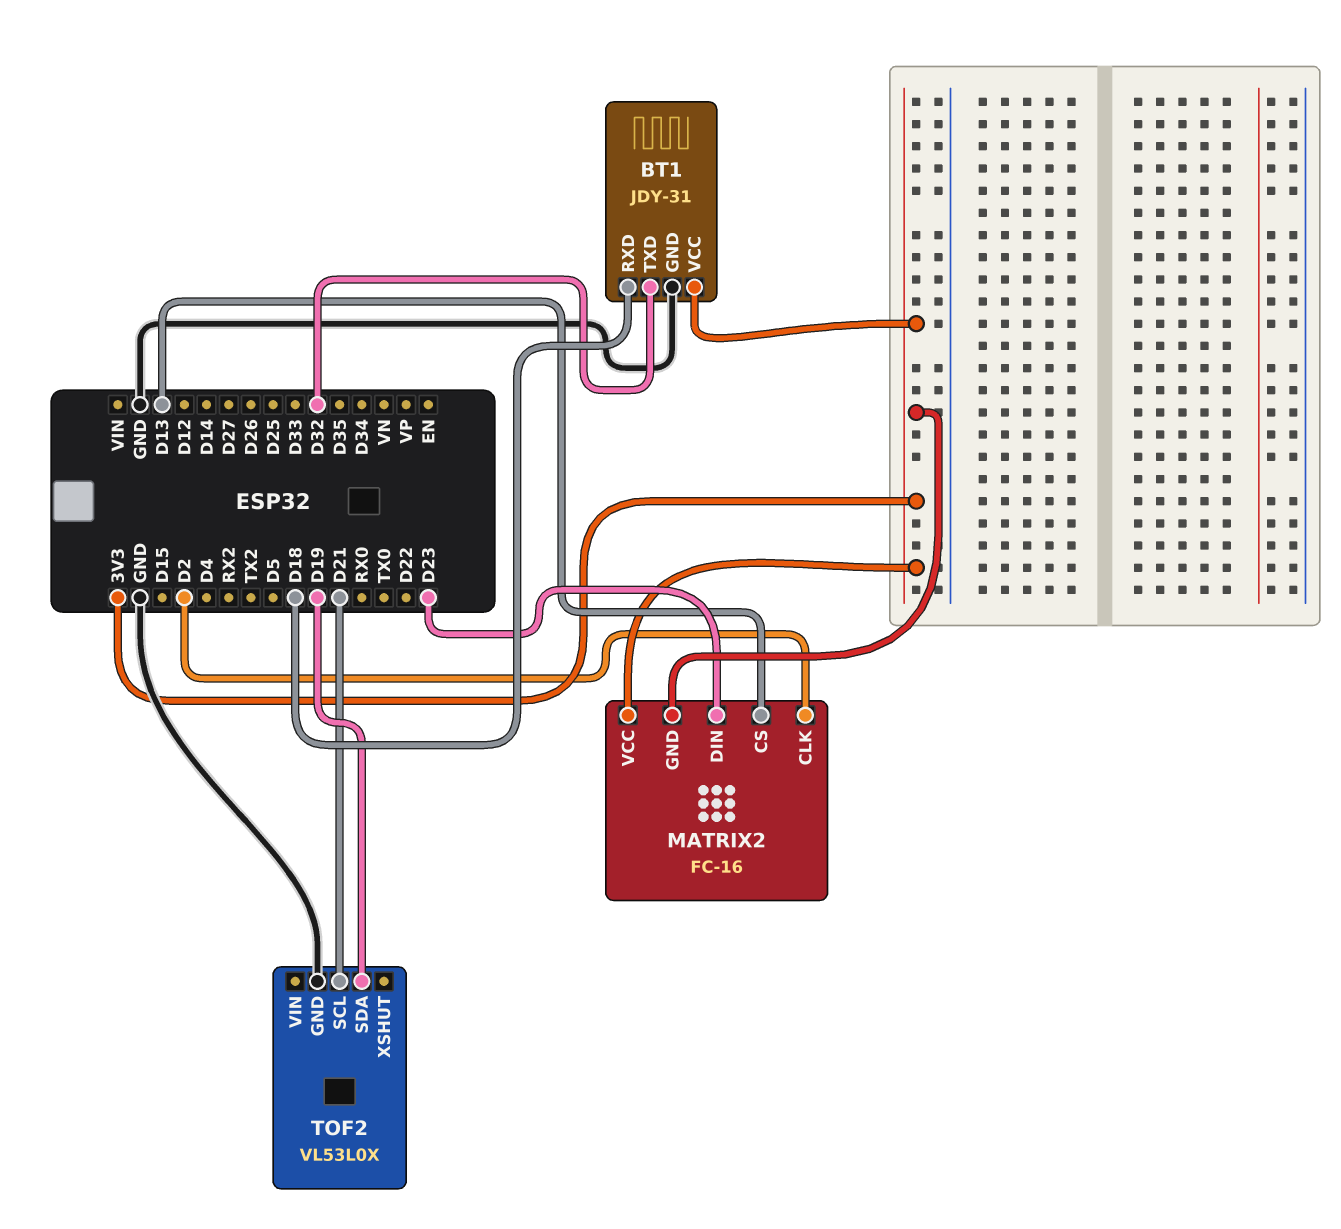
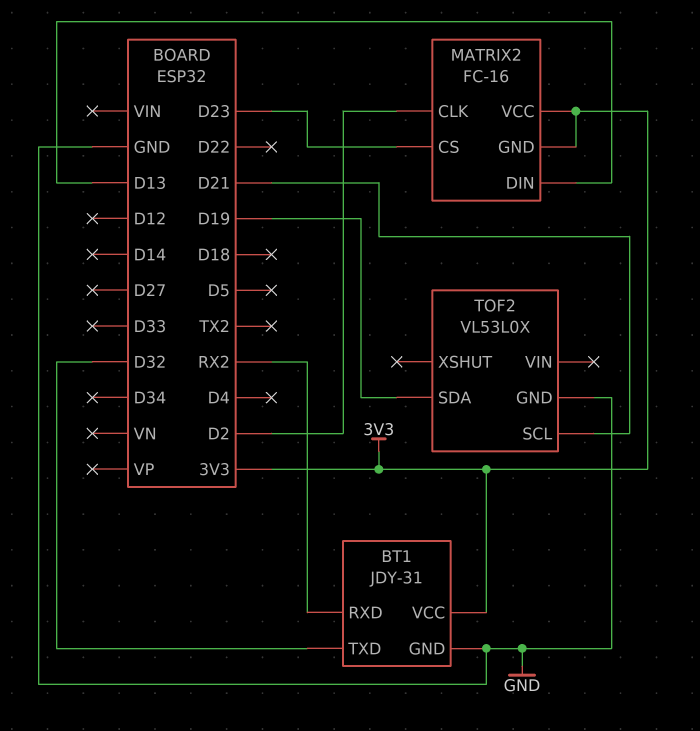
BT1 pin RXD: D18 -> RX2
MATRIX2 pin CS: D13 -> D23
MATRIX2 pin DIN: D23 -> D13

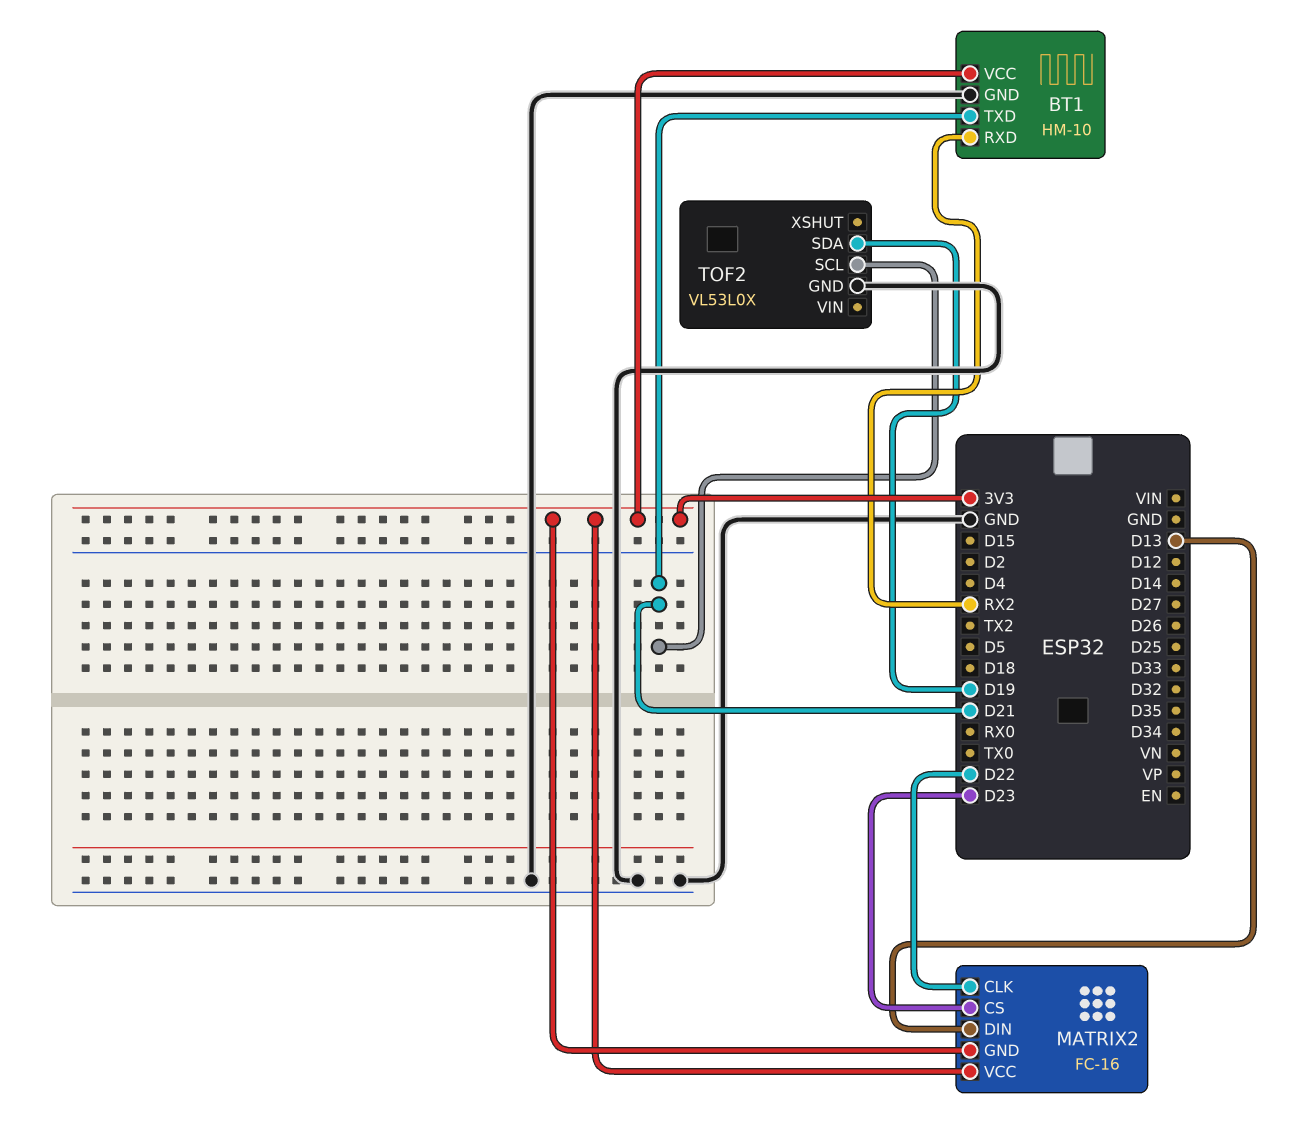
BT1: JDY-31 -> HM-10
BT1 pin TXD: D32 -> D21
MATRIX2 pin CLK: D2 -> D22

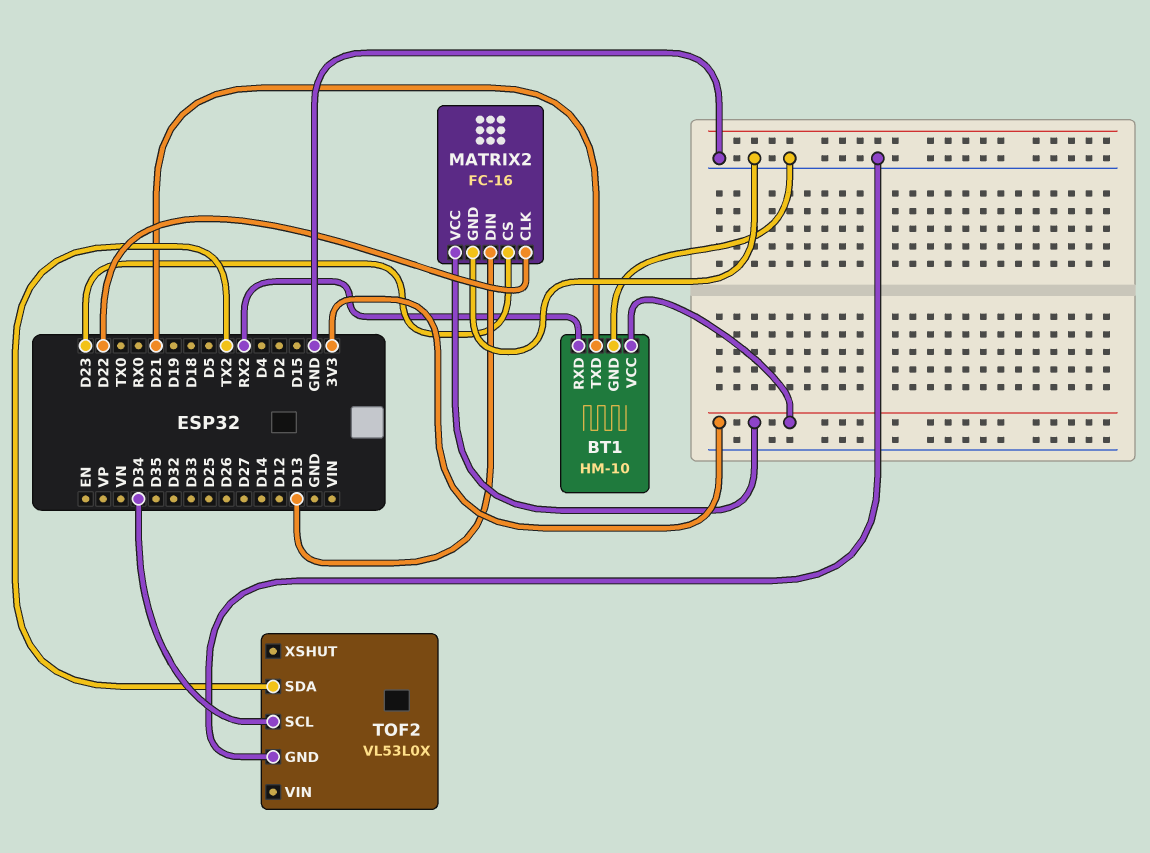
MATRIX2 pin GND: 3V3 -> GND
TOF2 pin SCL: D21 -> D34
TOF2 pin SDA: D19 -> TX2

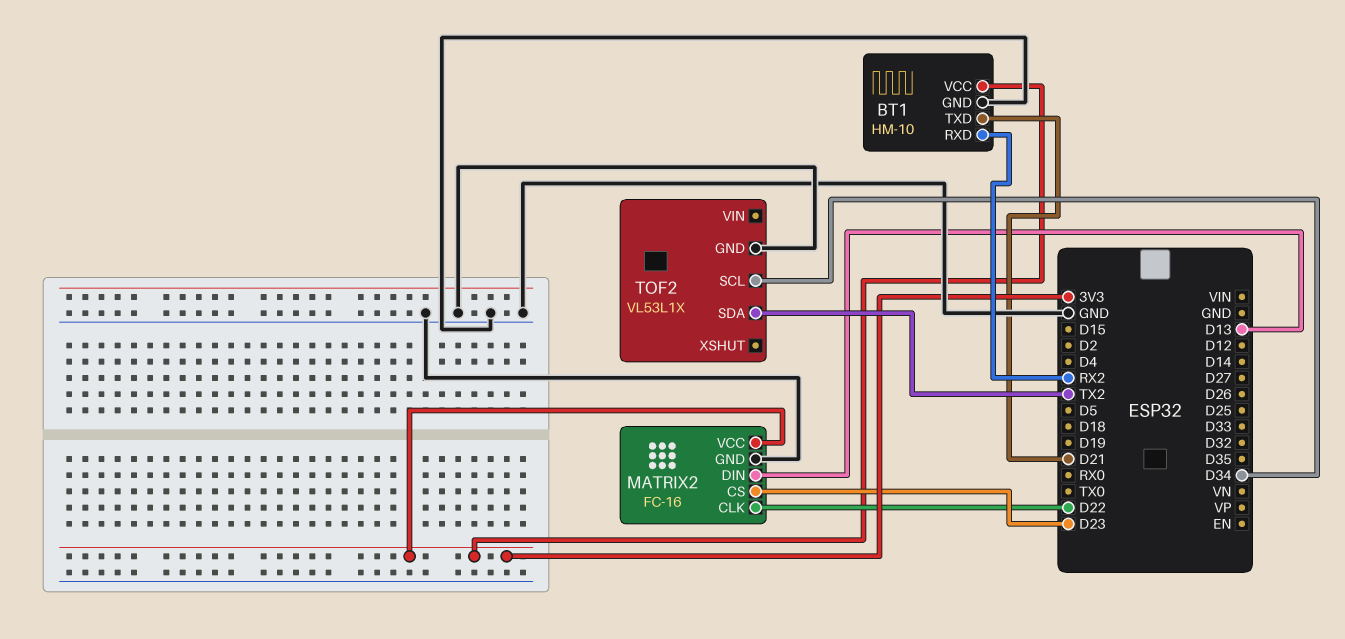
TOF2: VL53L0X -> VL53L1X

